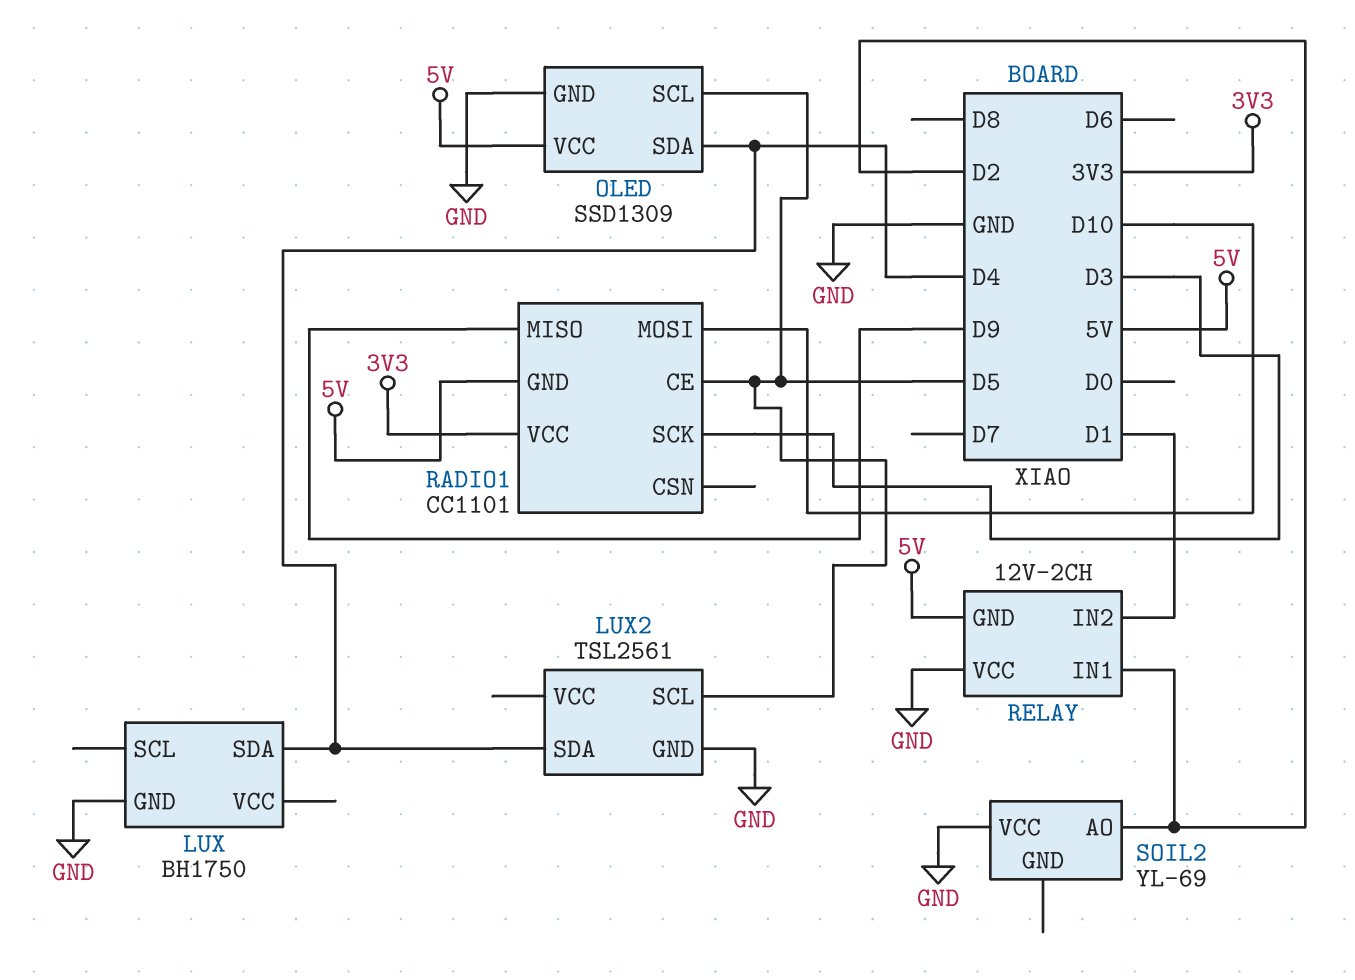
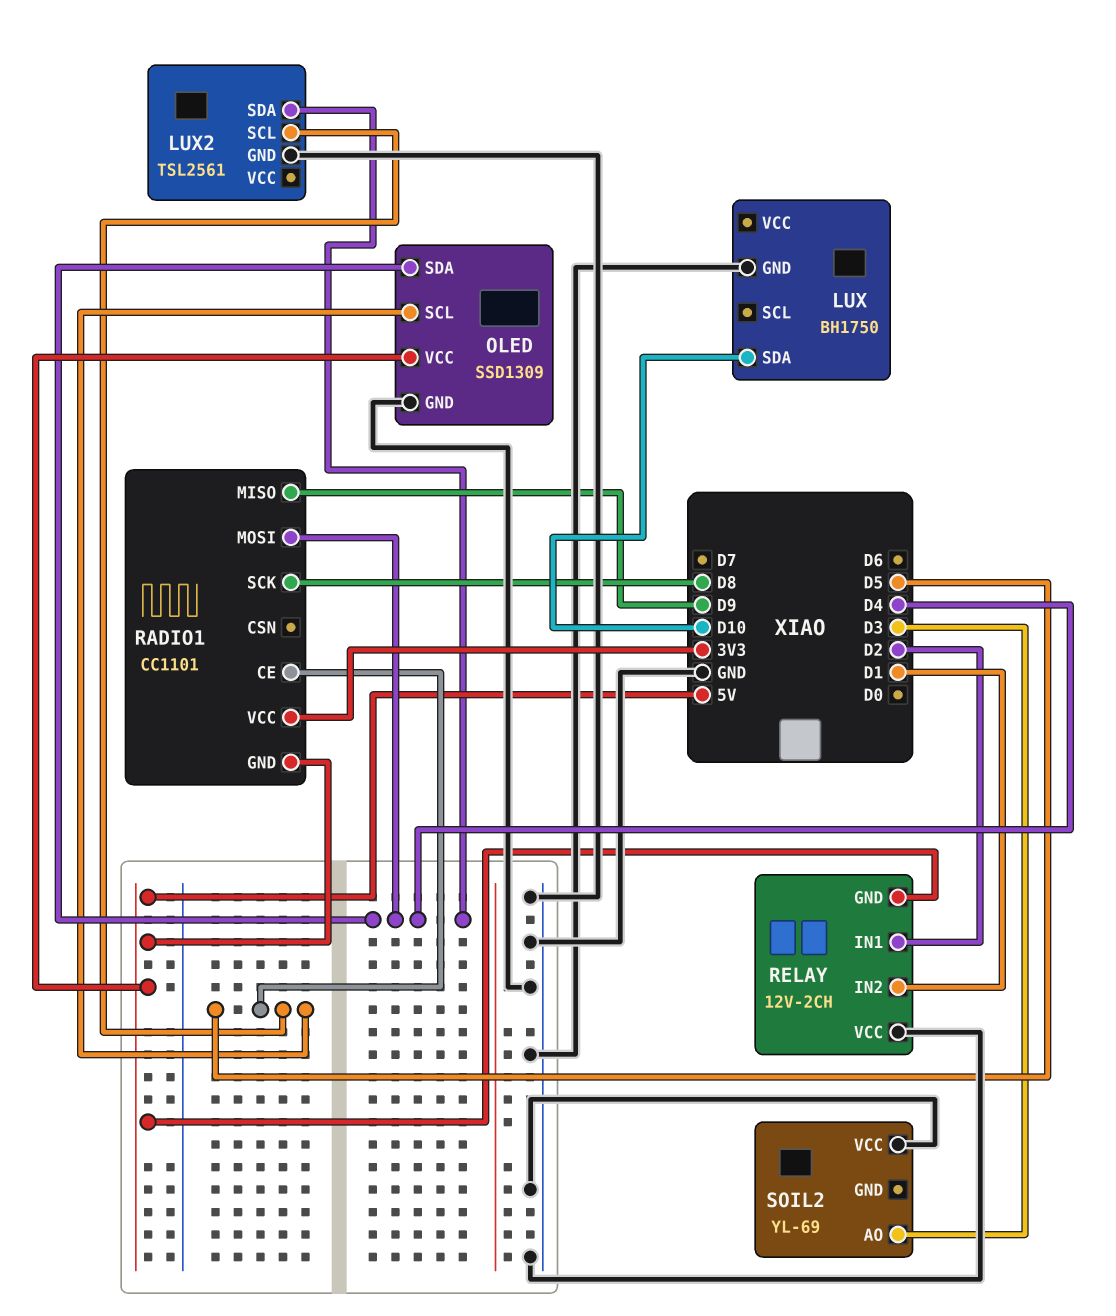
LUX pin SDA: D4 -> D10
RADIO1 pin MOSI: D10 -> D4
RADIO1 pin SCK: D3 -> D8
SOIL2 pin AO: D2 -> D3

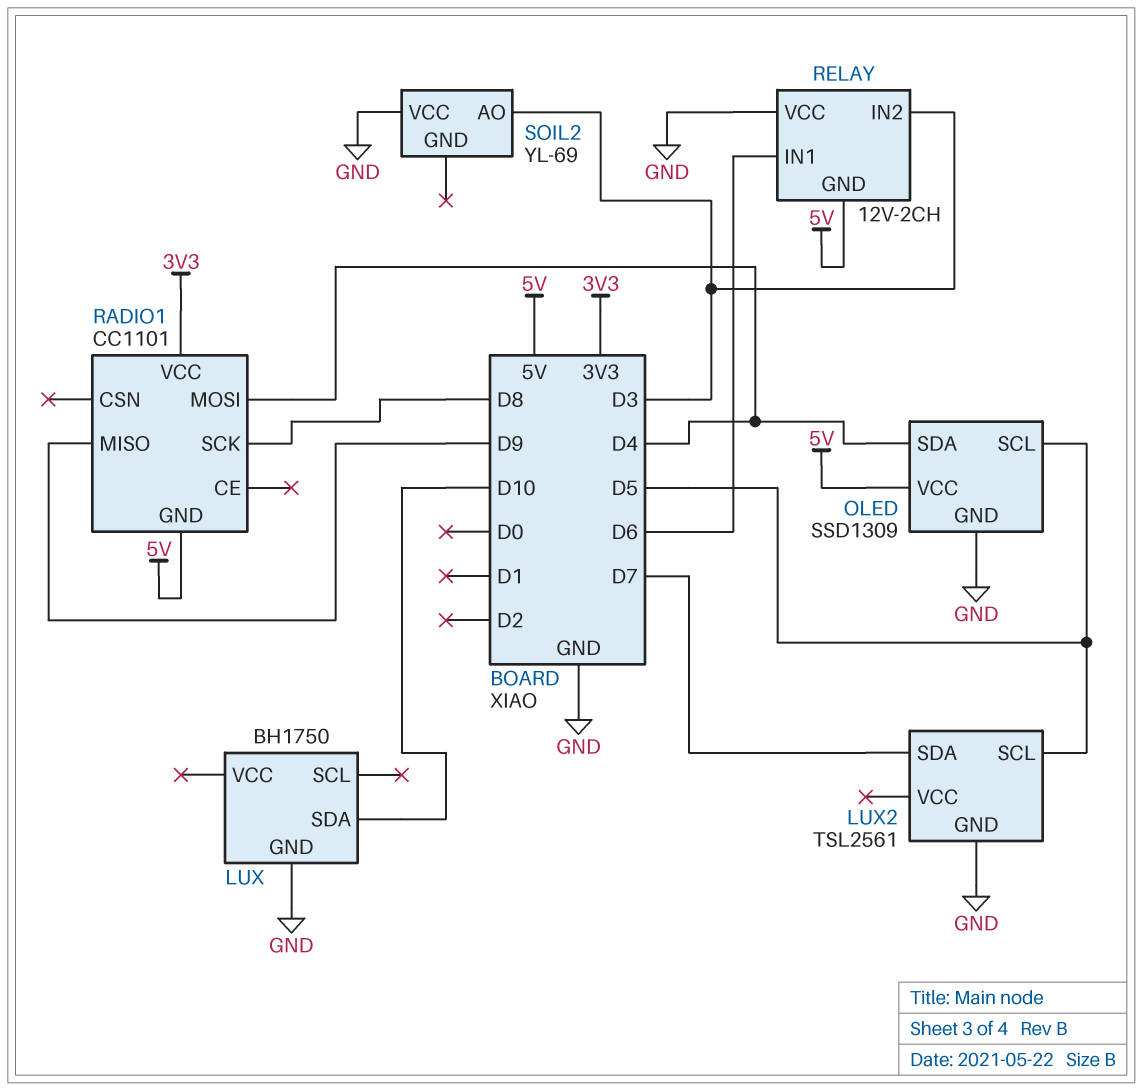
LUX2 pin SDA: D4 -> D7
RADIO1 pin CE: D5 -> none
RELAY pin IN1: D2 -> D6
RELAY pin IN2: D1 -> D3

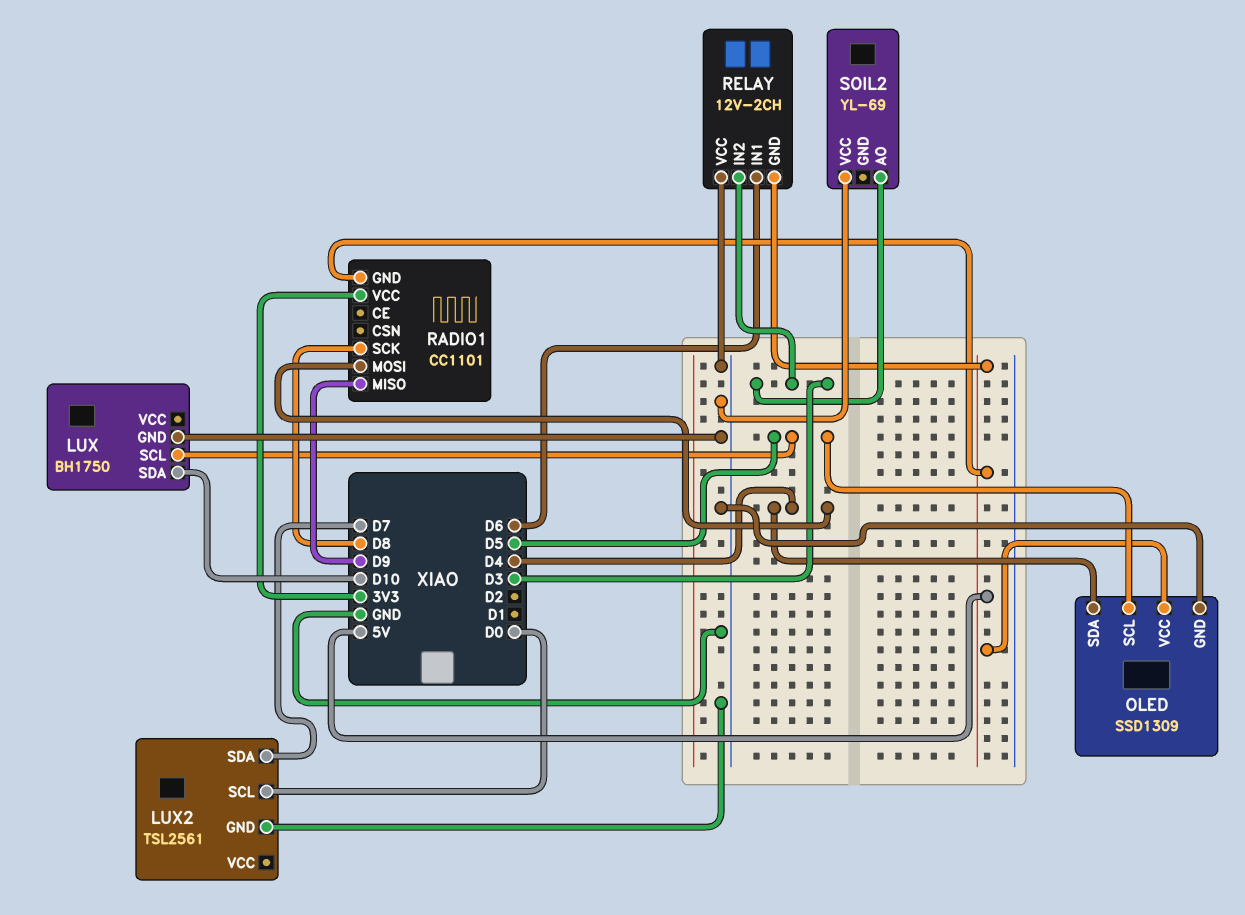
LUX pin SCL: none -> D5
LUX2 pin SCL: D5 -> D0

